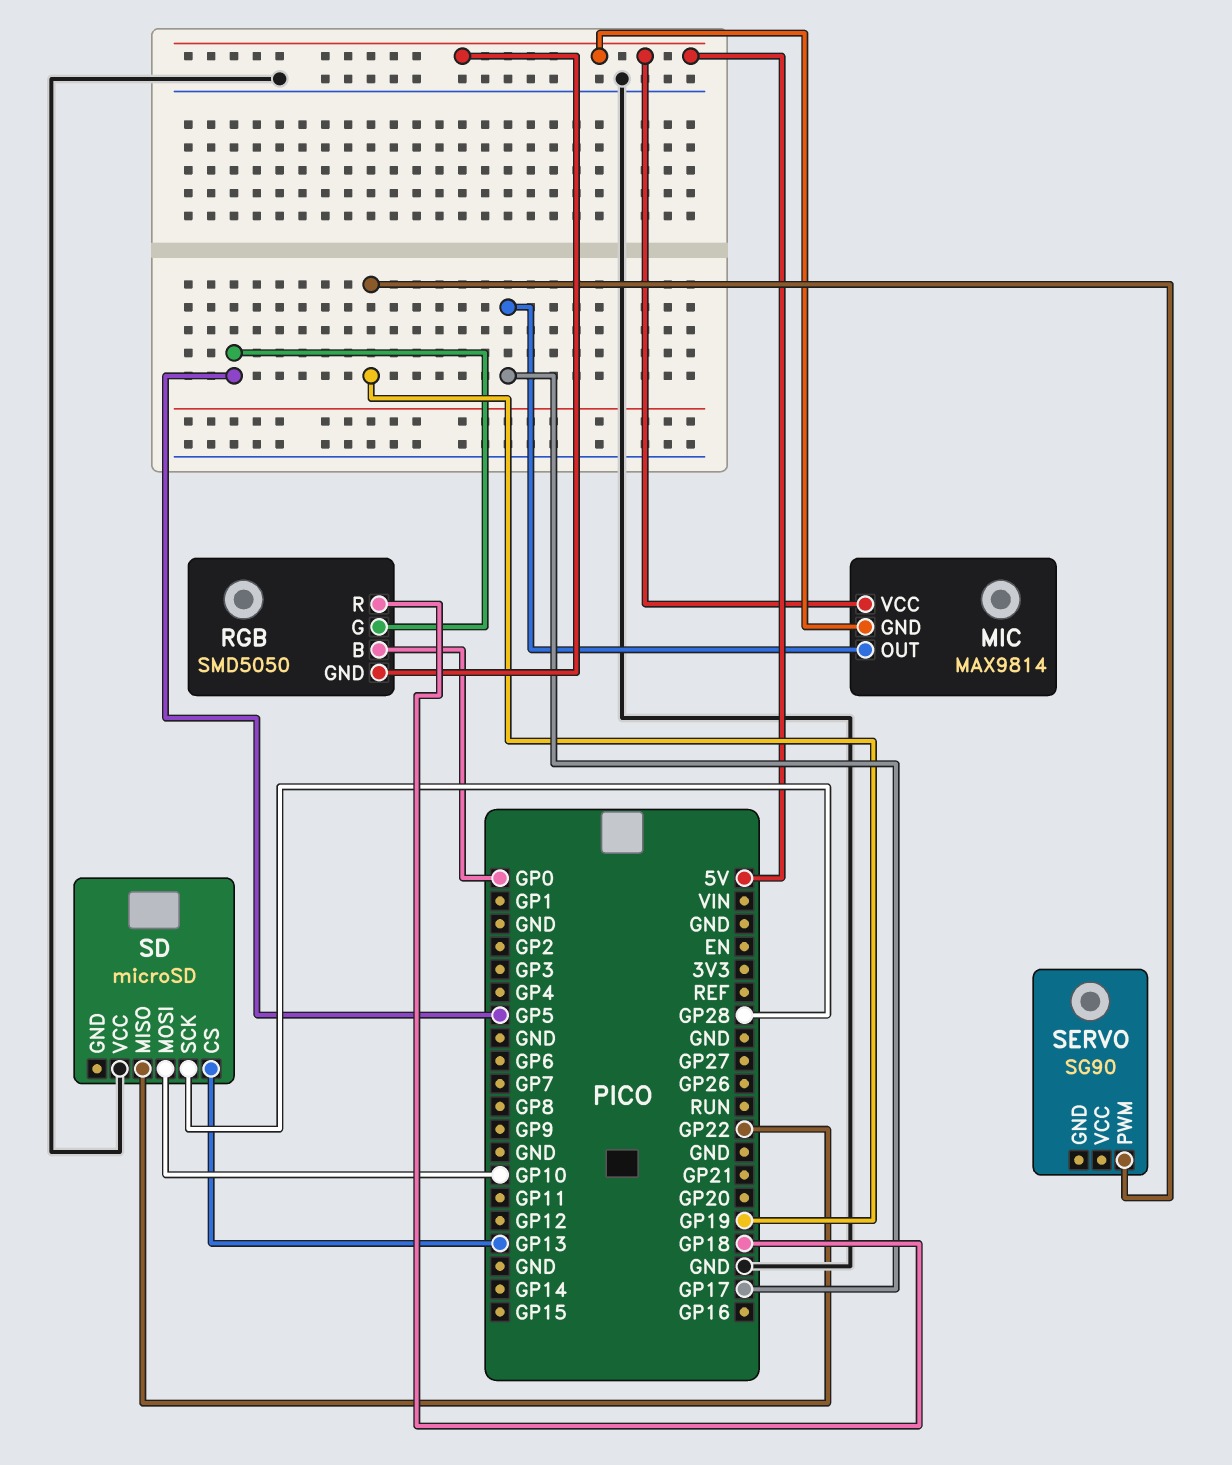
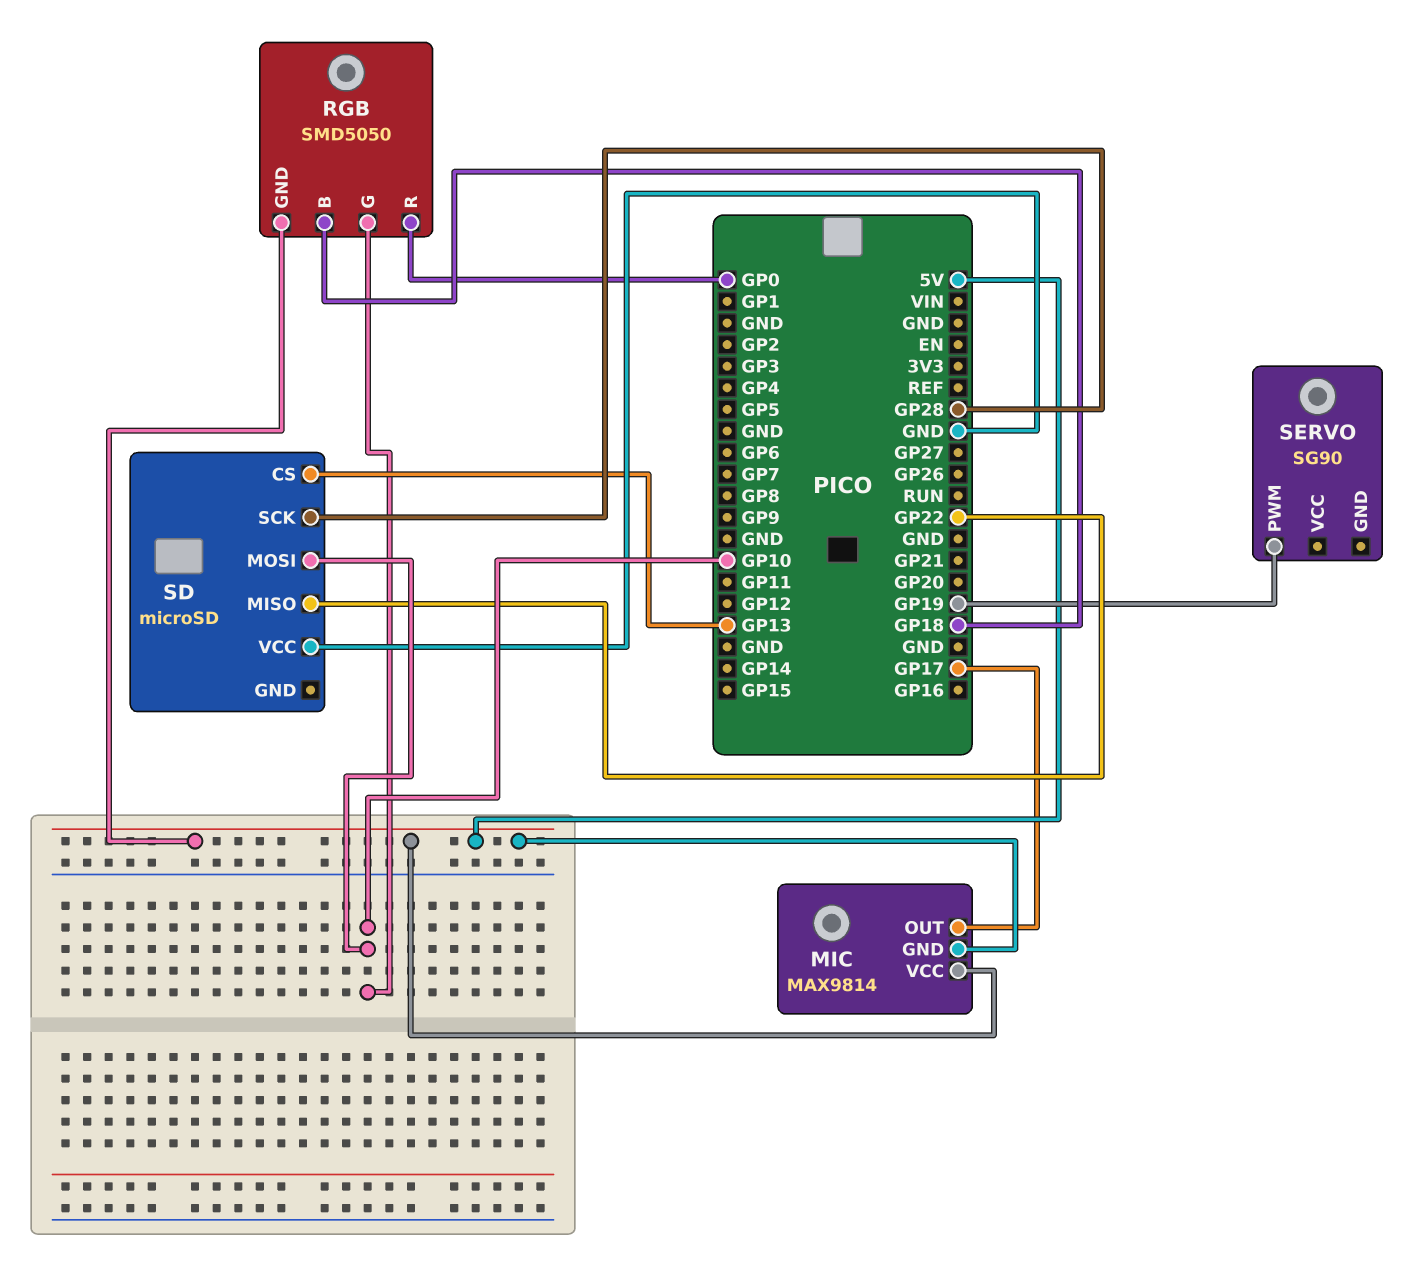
RGB pin B: GP0 -> GP18
RGB pin G: GP5 -> GP10
RGB pin R: GP18 -> GP0

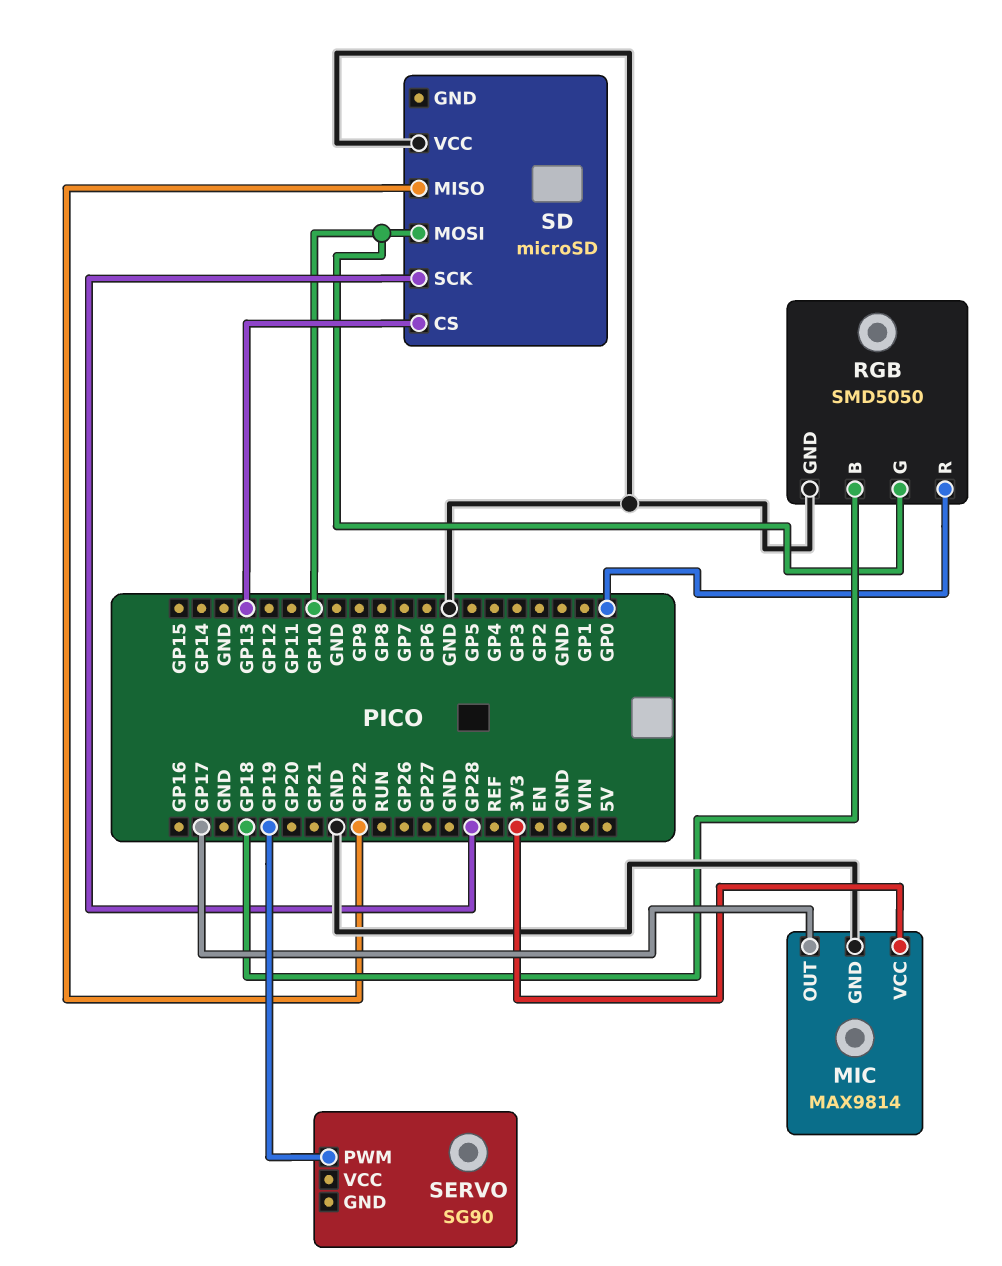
MIC pin GND: 5V -> GND
MIC pin VCC: 5V -> 3V3
RGB pin GND: 5V -> GND

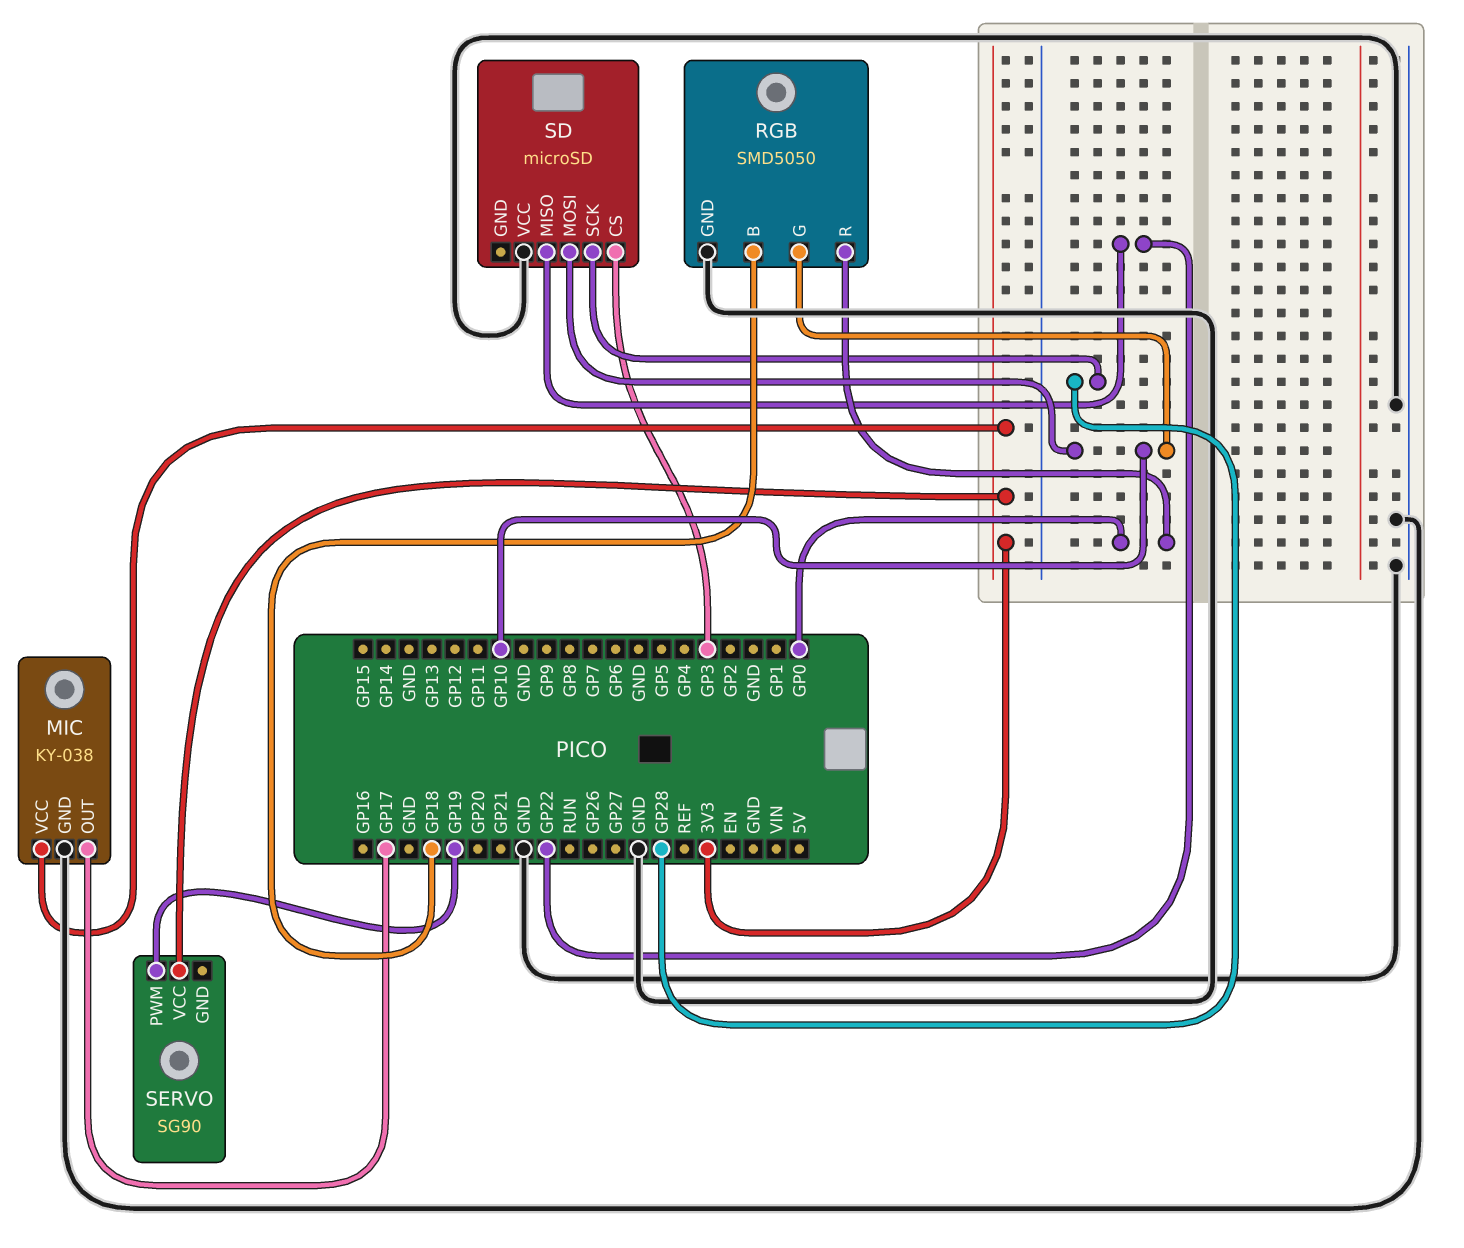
MIC: MAX9814 -> KY-038
SD pin CS: GP13 -> GP3
SERVO pin VCC: none -> 3V3

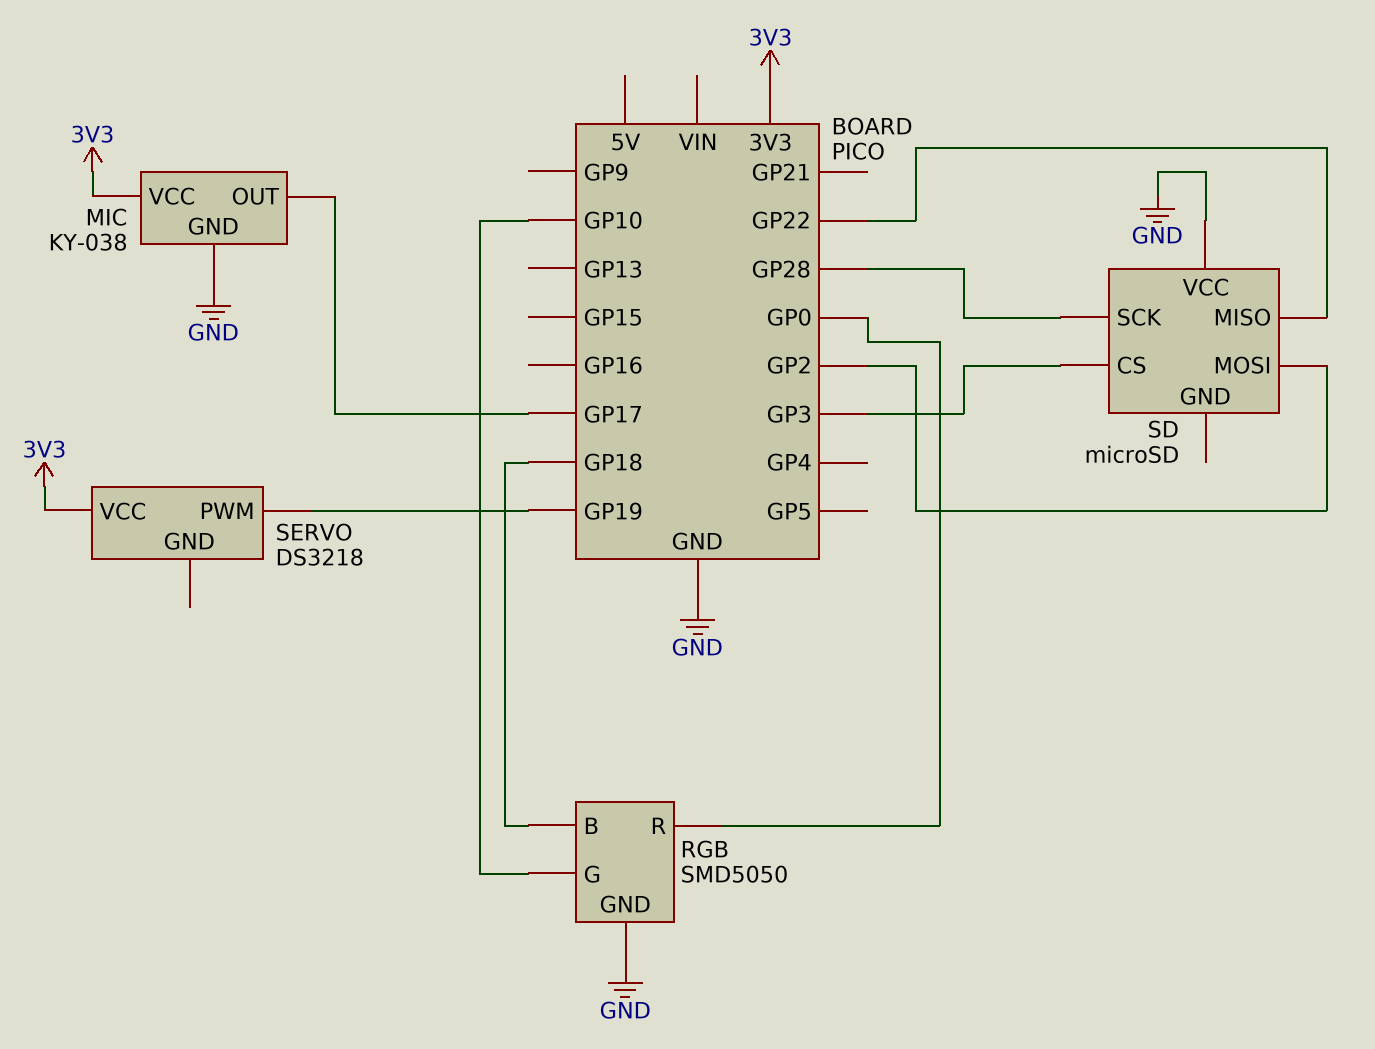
SD pin MOSI: GP10 -> GP2
SERVO: SG90 -> DS3218

